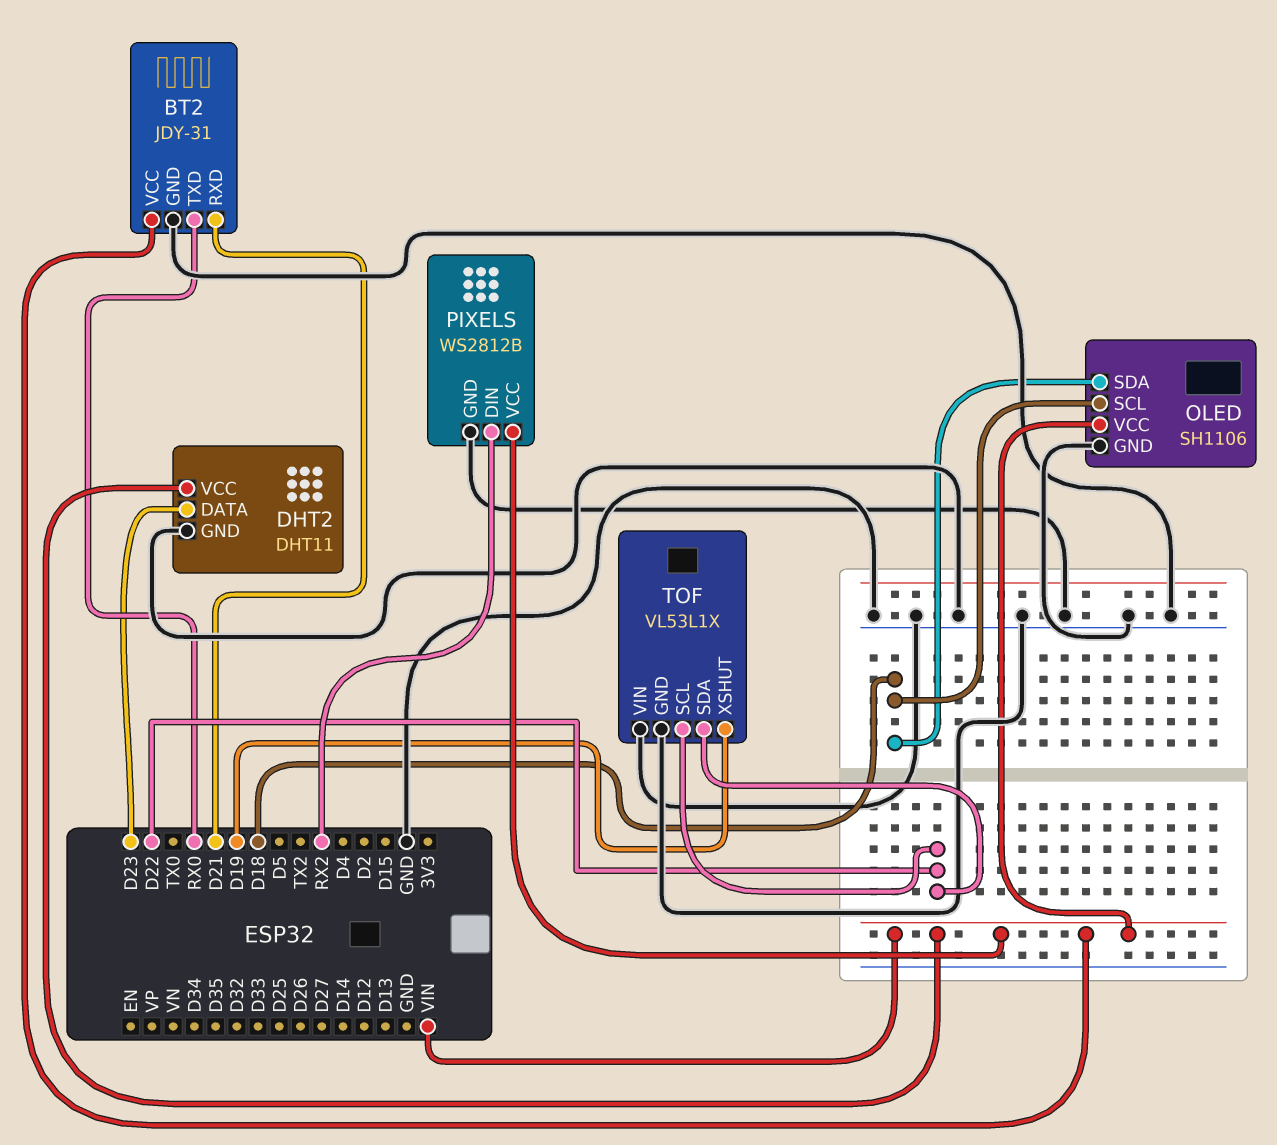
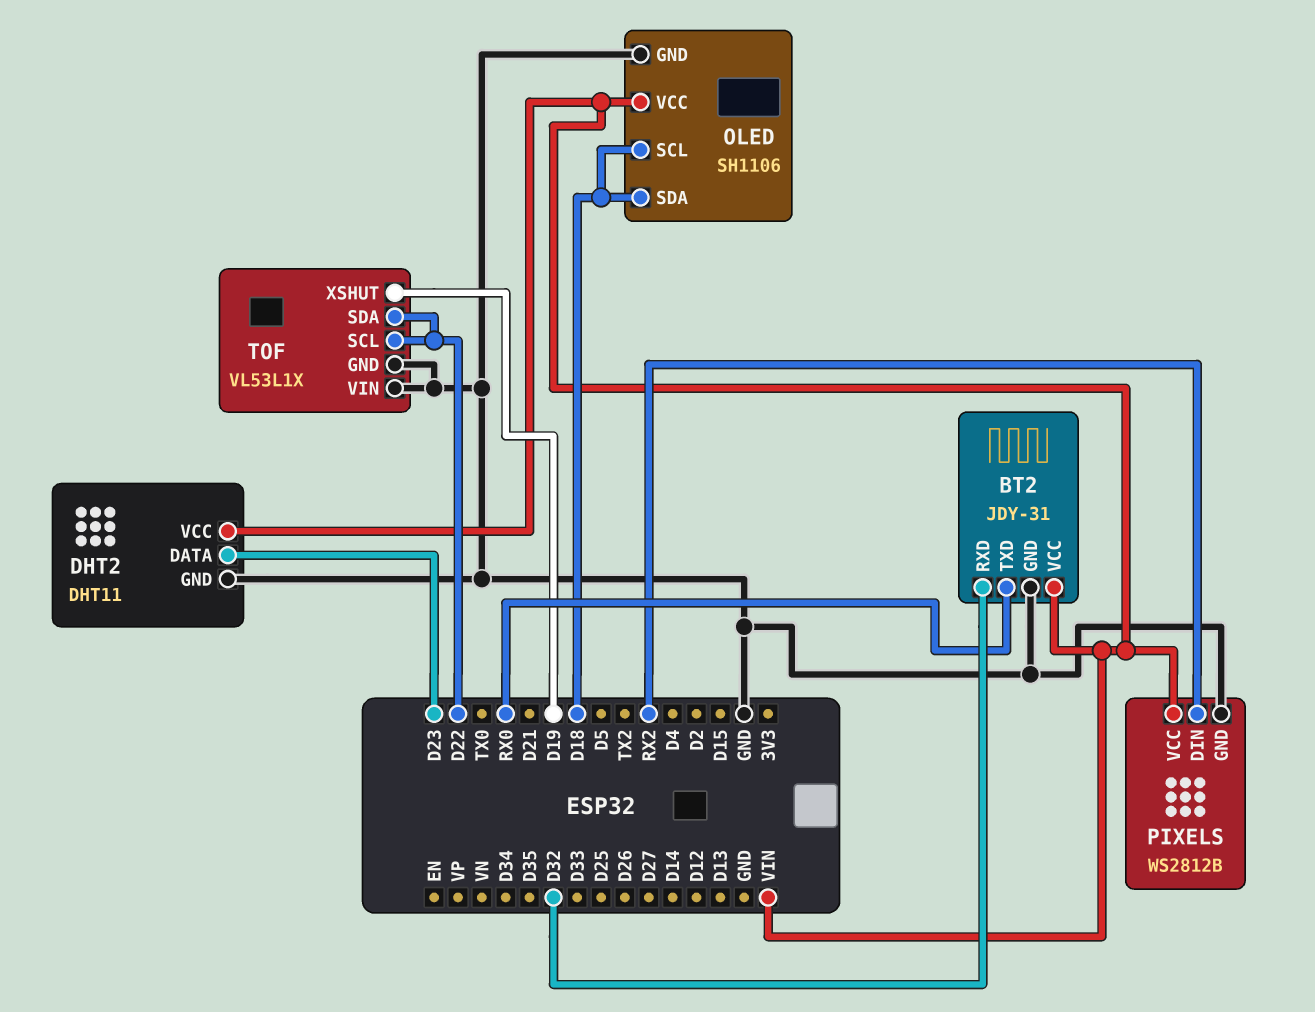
BT2 pin RXD: D21 -> D32

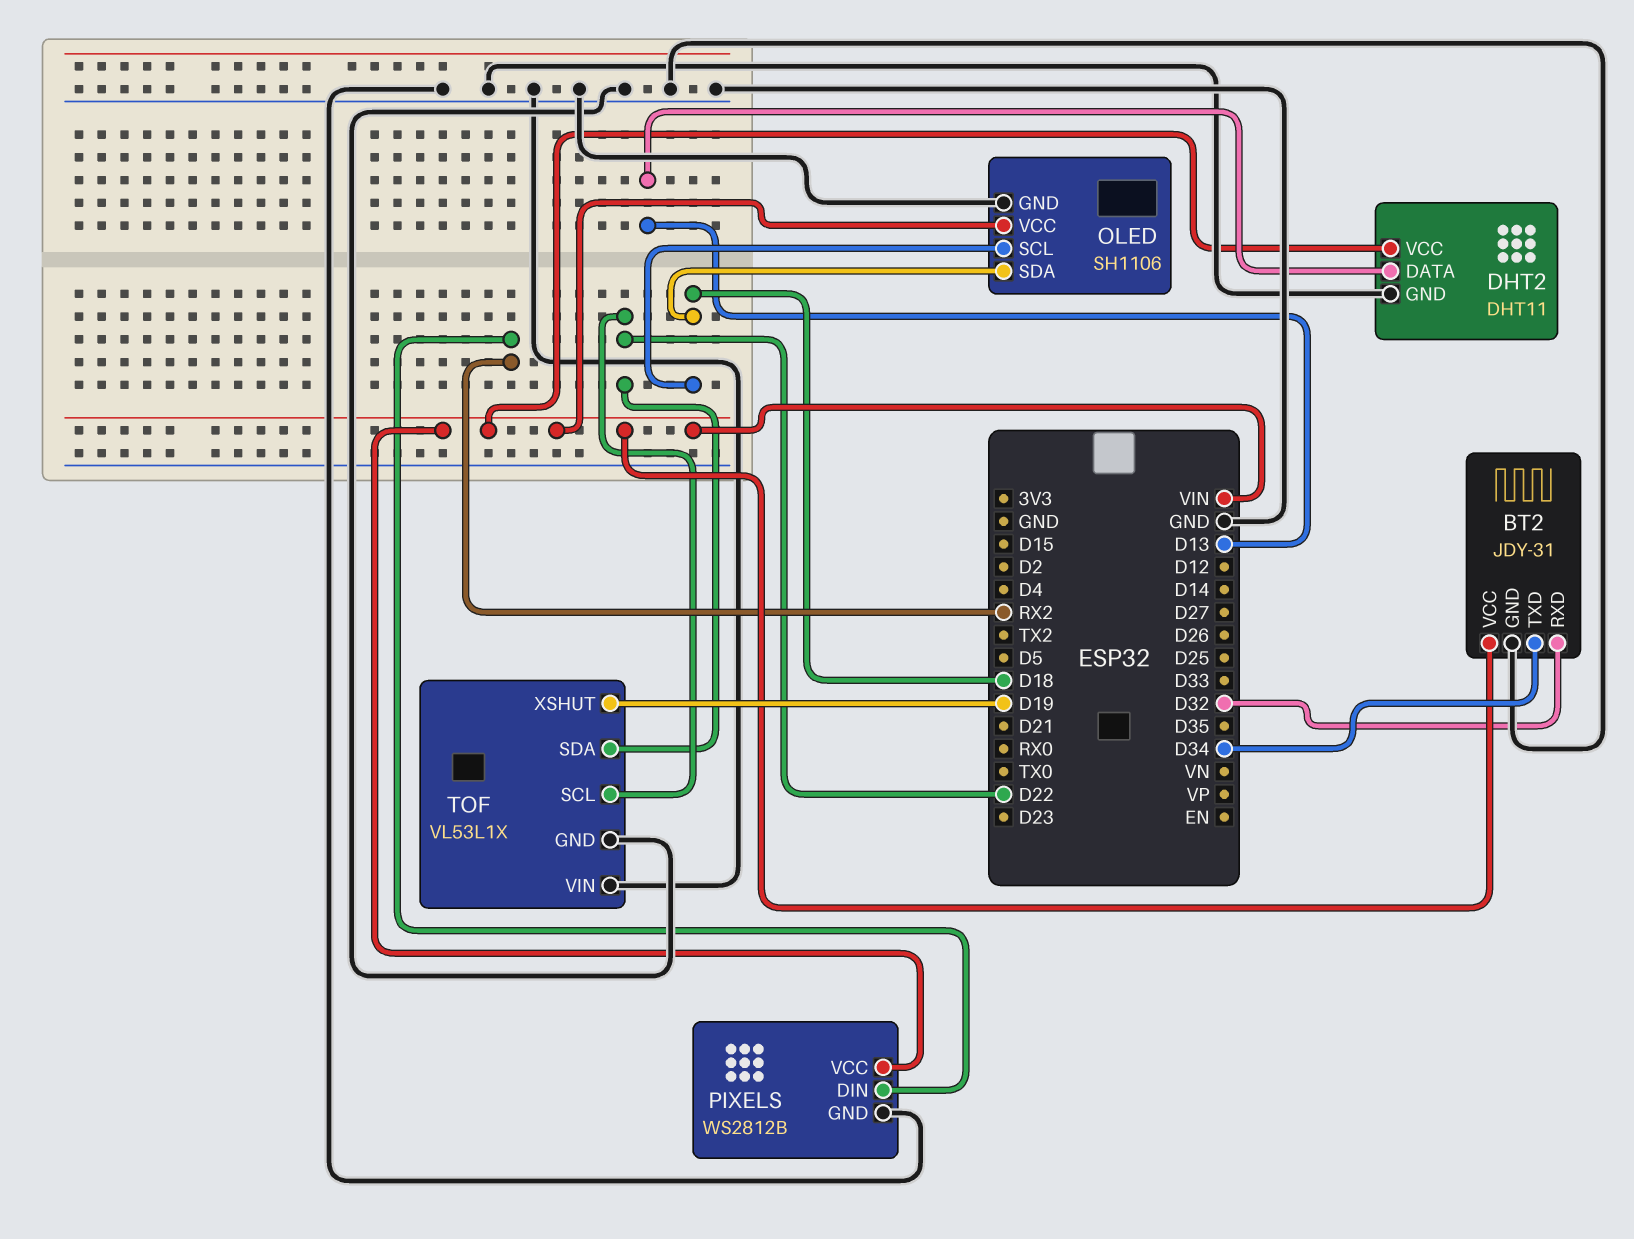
BT2 pin TXD: RX0 -> D34
DHT2 pin DATA: D23 -> D13

